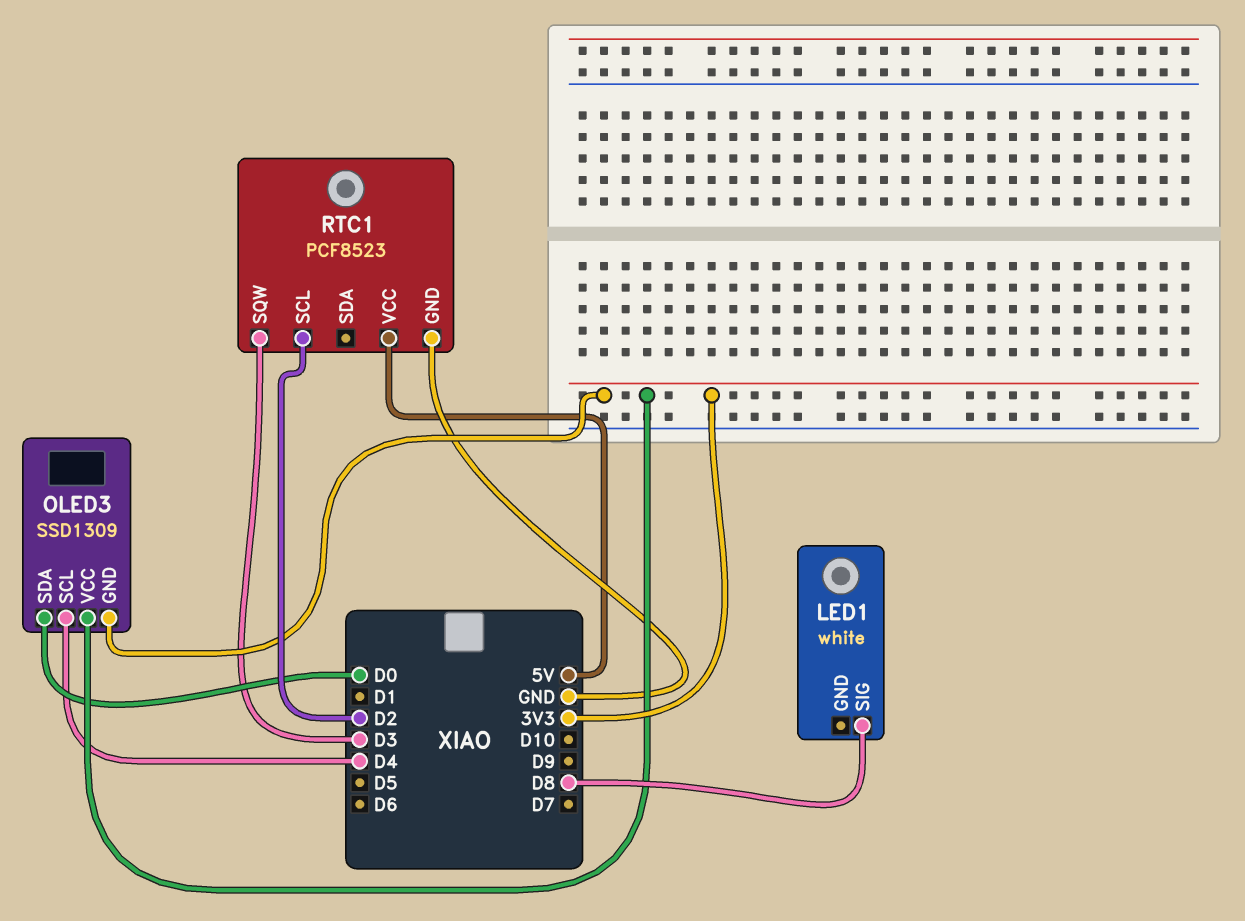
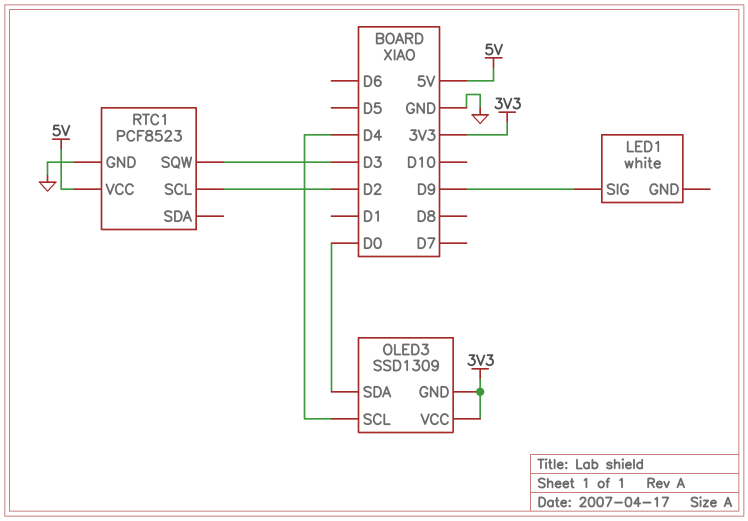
LED1 pin SIG: D8 -> D9

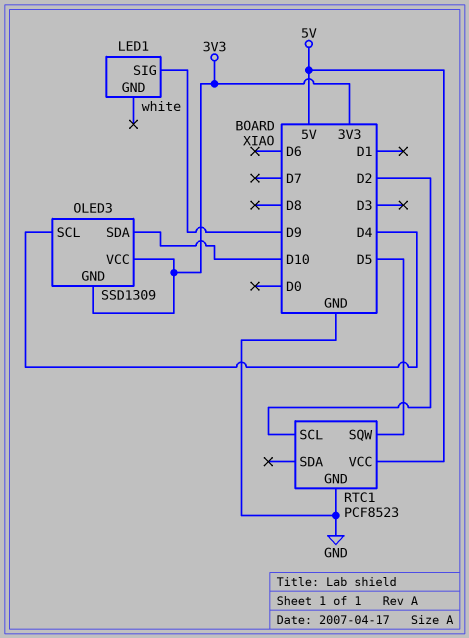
OLED3 pin SDA: D0 -> D10
RTC1 pin SQW: D3 -> D5

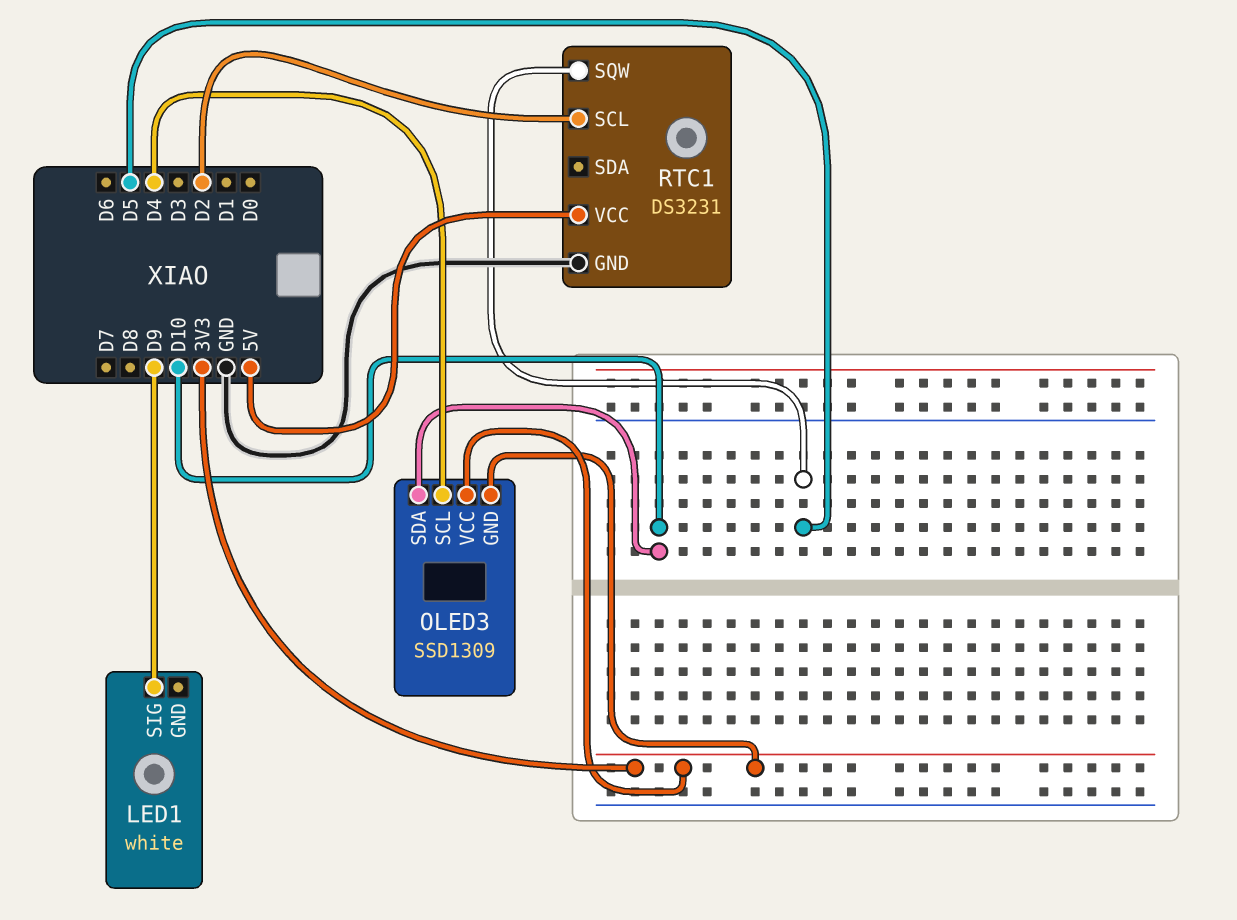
RTC1: PCF8523 -> DS3231

